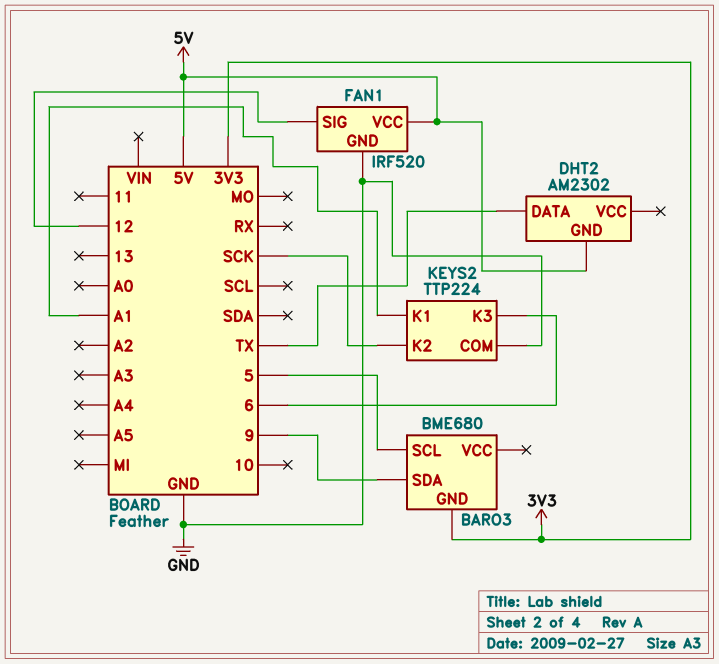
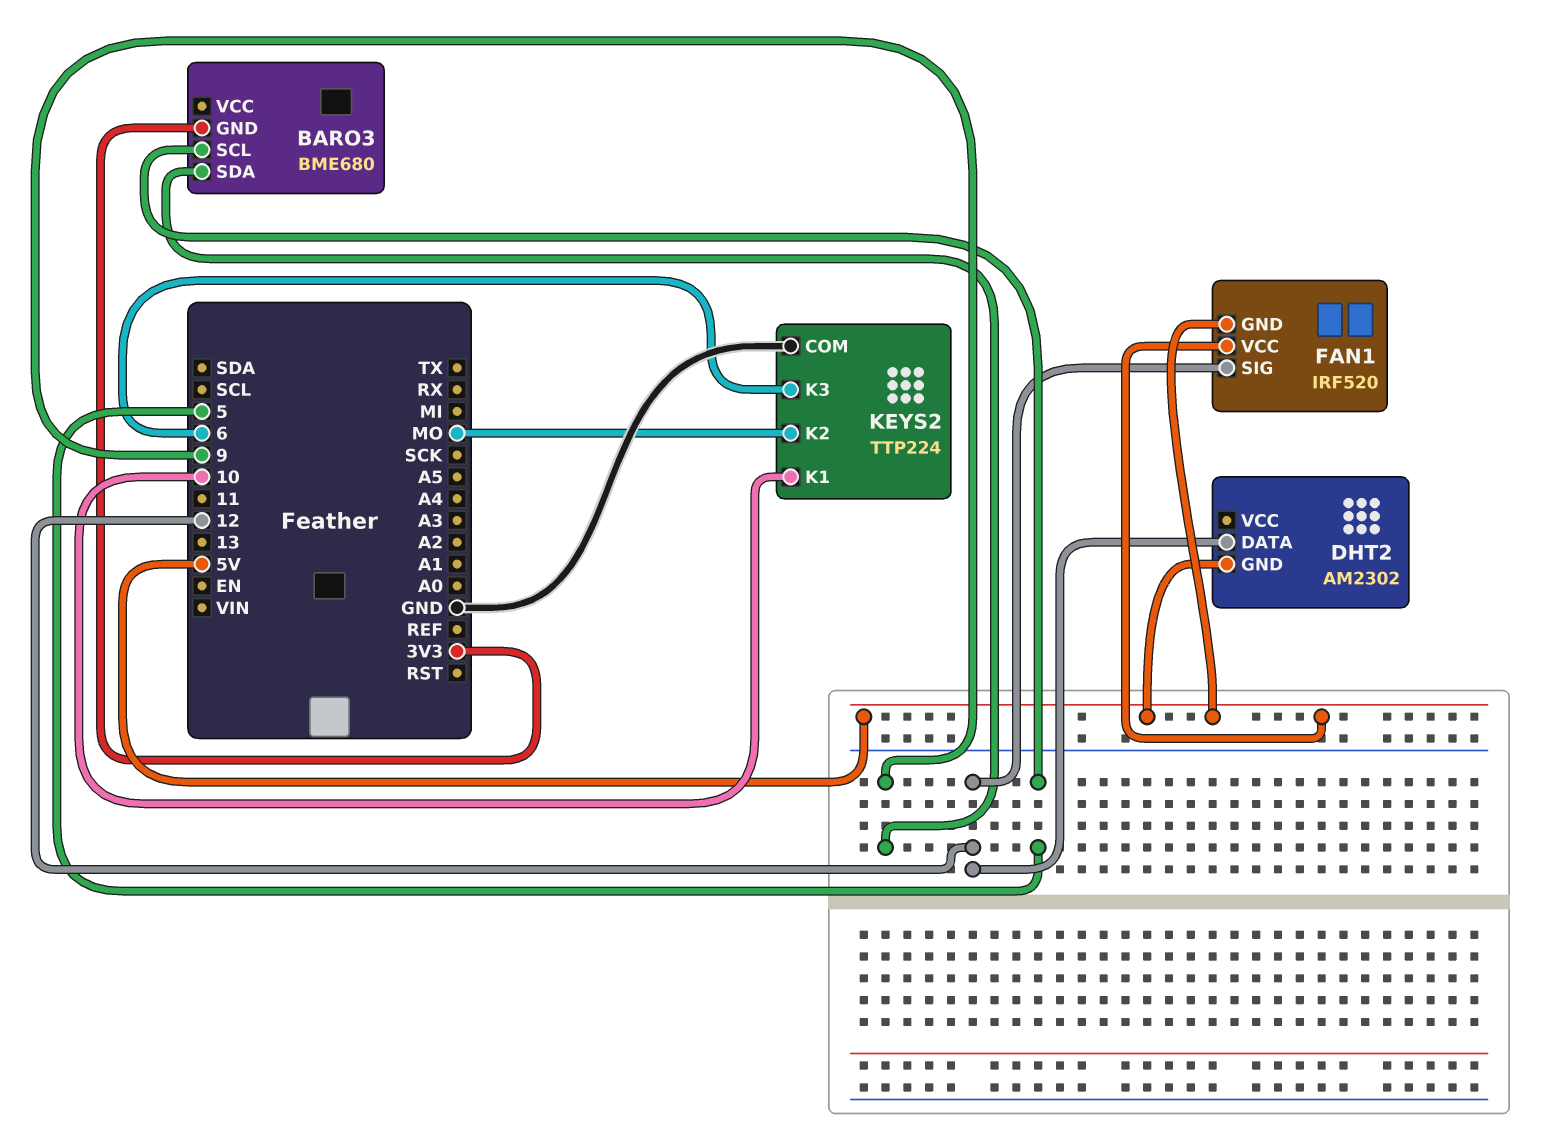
DHT2 pin DATA: TX -> 12
FAN1 pin GND: GND -> 5V
KEYS2 pin K1: A1 -> 10
KEYS2 pin K2: SCK -> MO

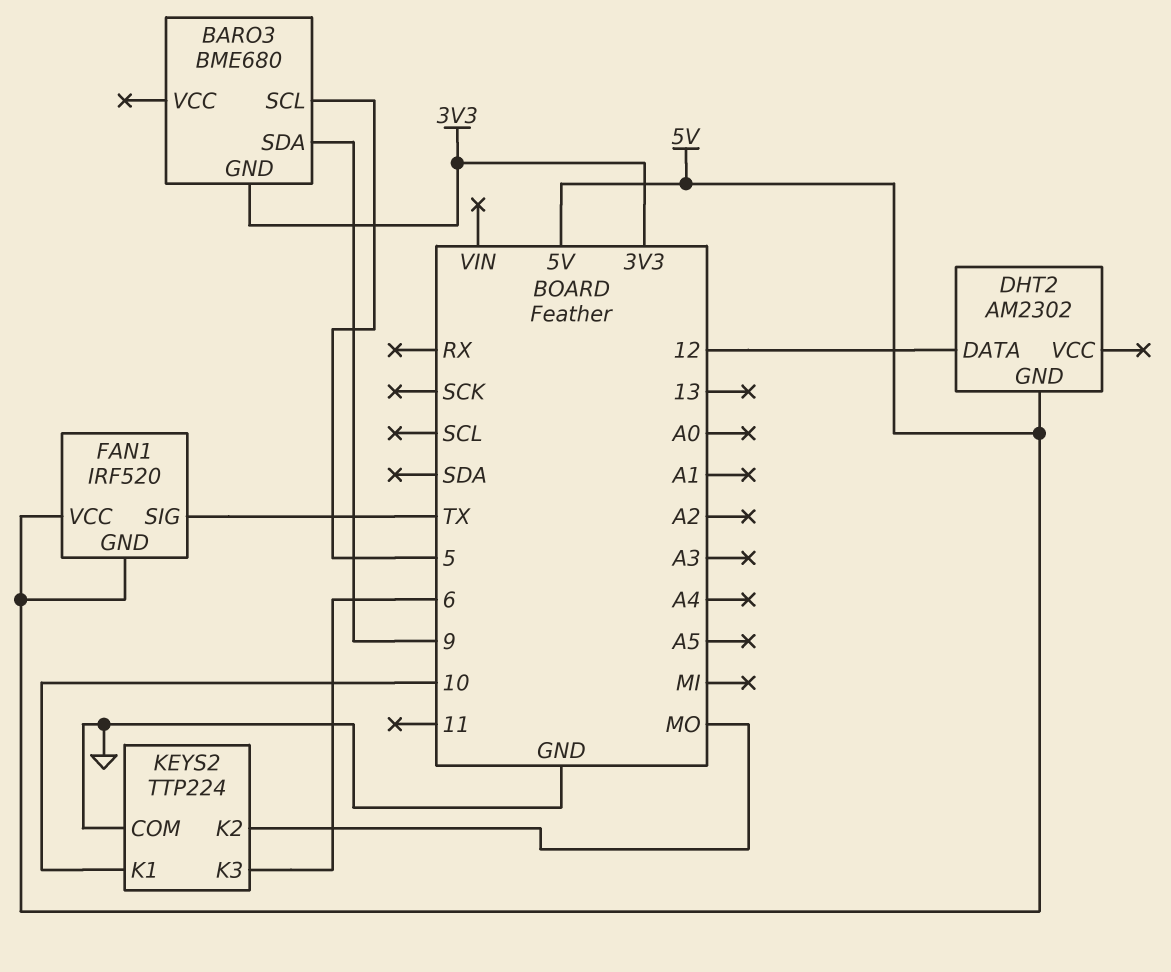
FAN1 pin SIG: 12 -> TX

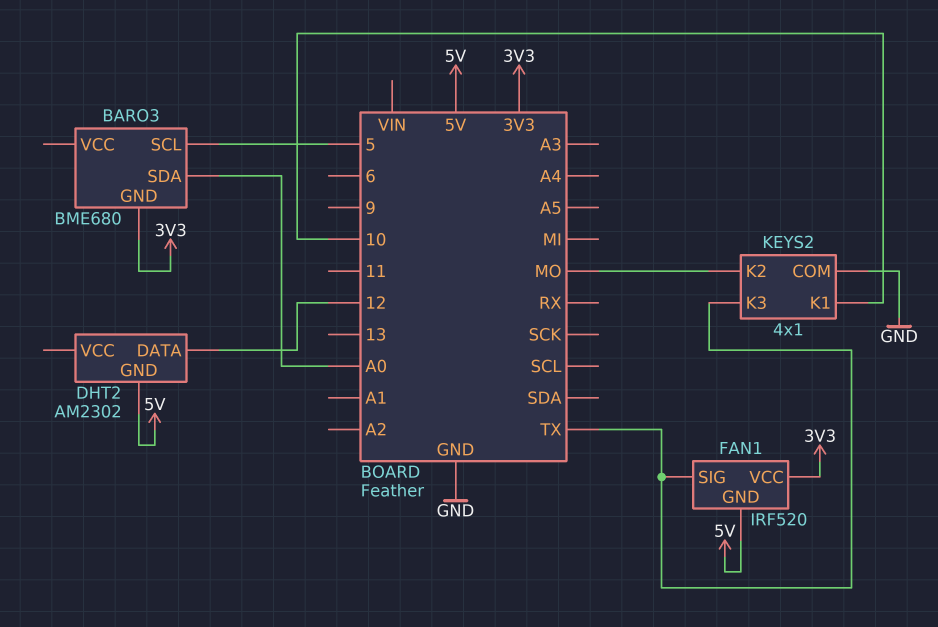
BARO3 pin SDA: 9 -> A0
FAN1 pin VCC: 5V -> 3V3
KEYS2: TTP224 -> 4x1
KEYS2 pin K3: 6 -> TX

